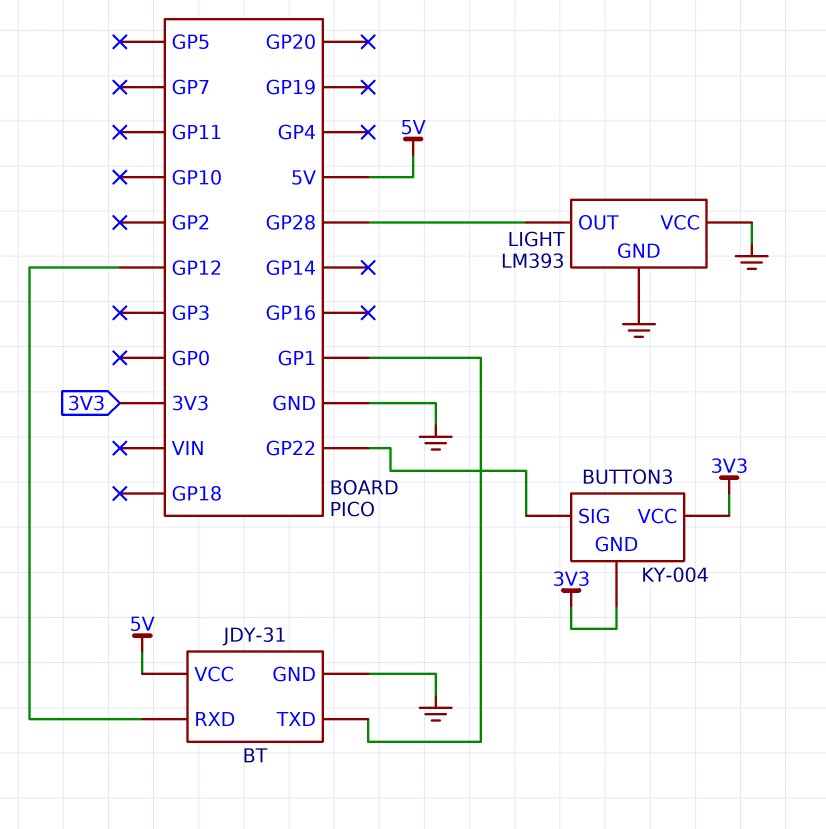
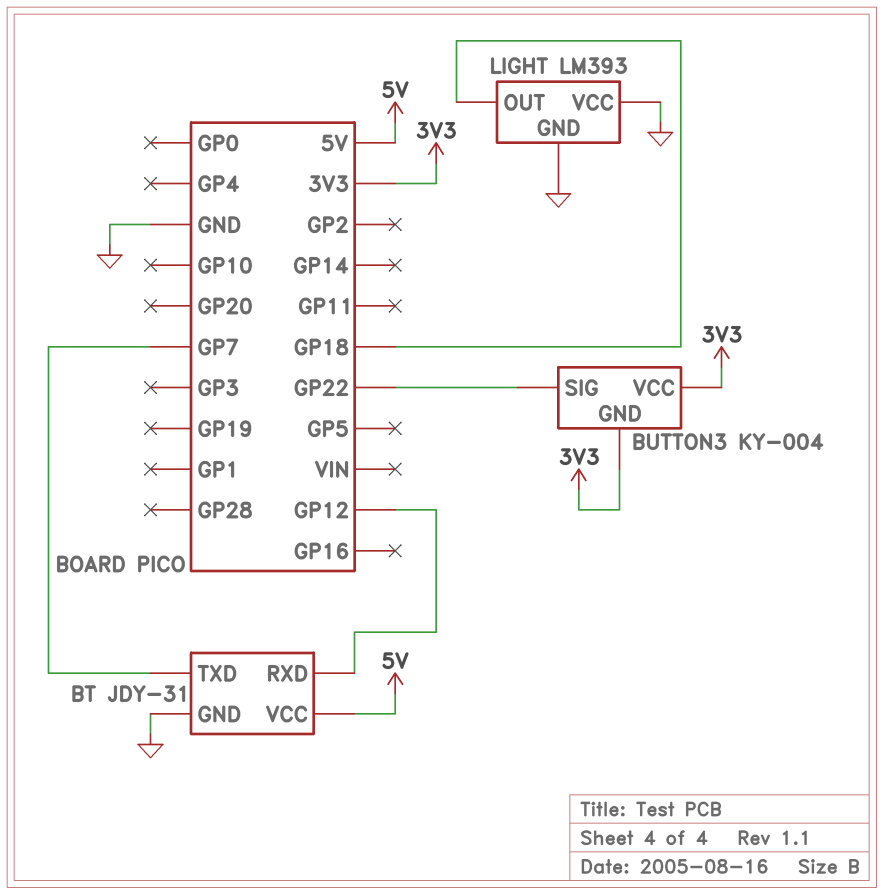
BT pin TXD: GP1 -> GP7
LIGHT pin OUT: GP28 -> GP18

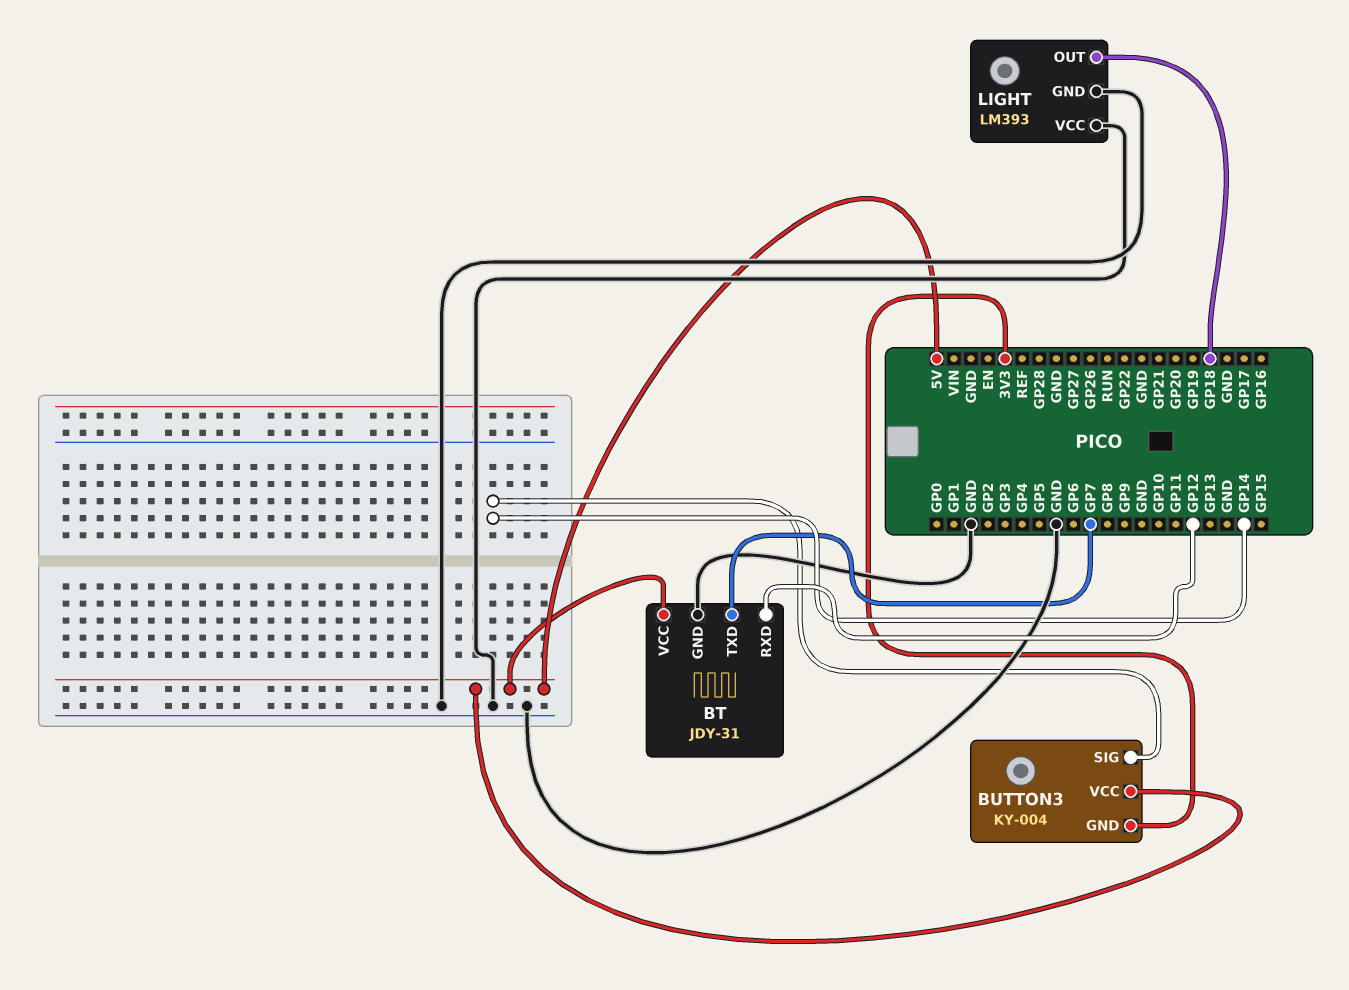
BUTTON3 pin SIG: GP22 -> GP14
BUTTON3 pin VCC: 3V3 -> 5V

